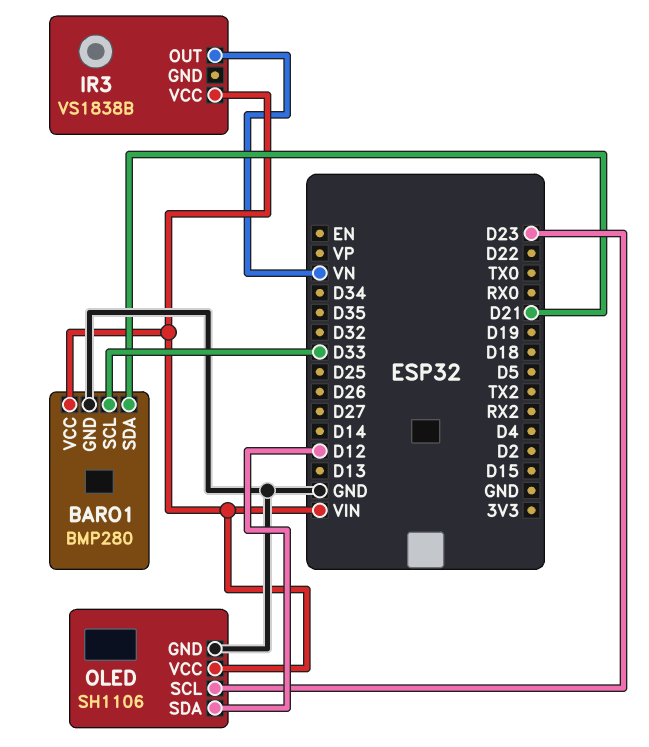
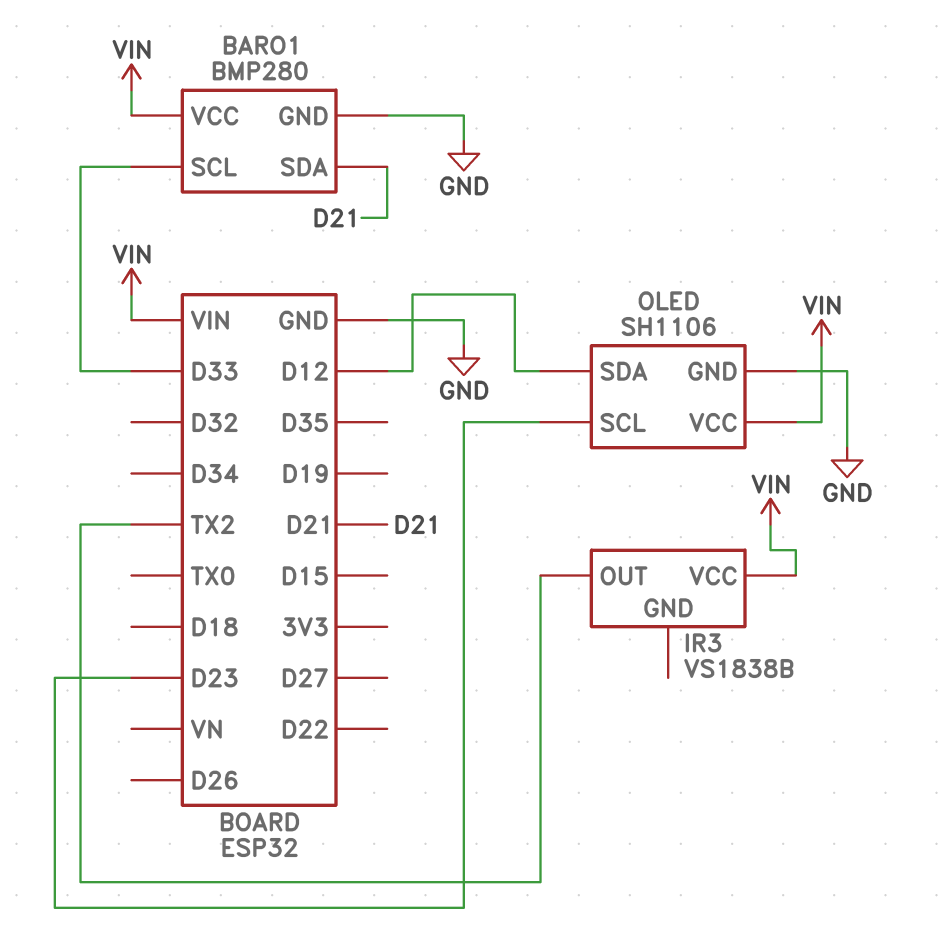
IR3 pin OUT: VN -> TX2

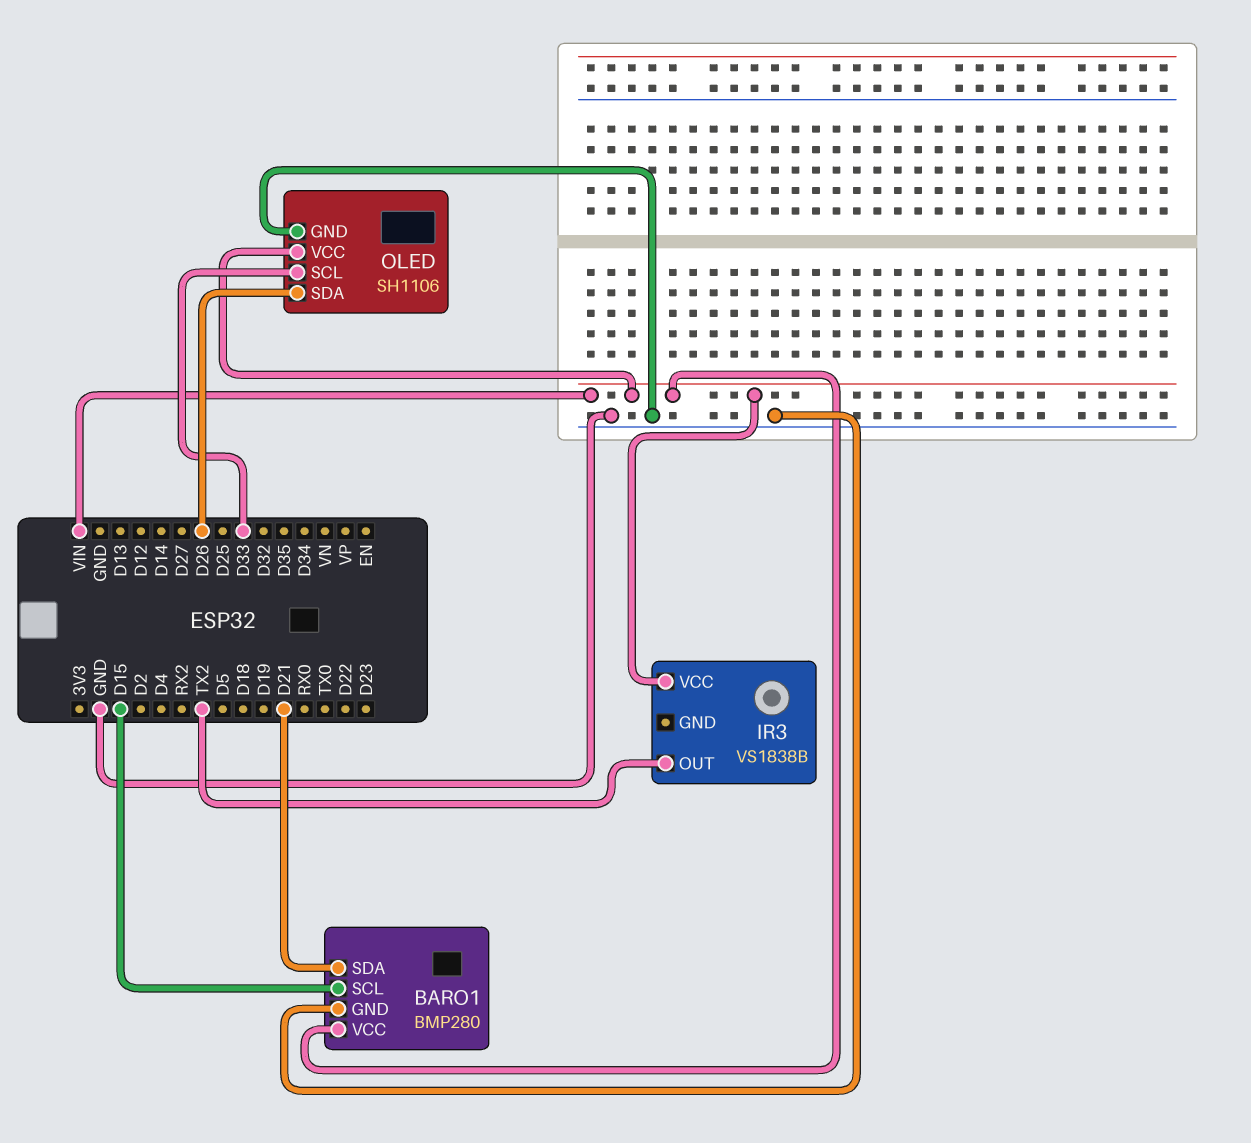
BARO1 pin SCL: D33 -> D15
OLED pin SCL: D23 -> D33
OLED pin SDA: D12 -> D26

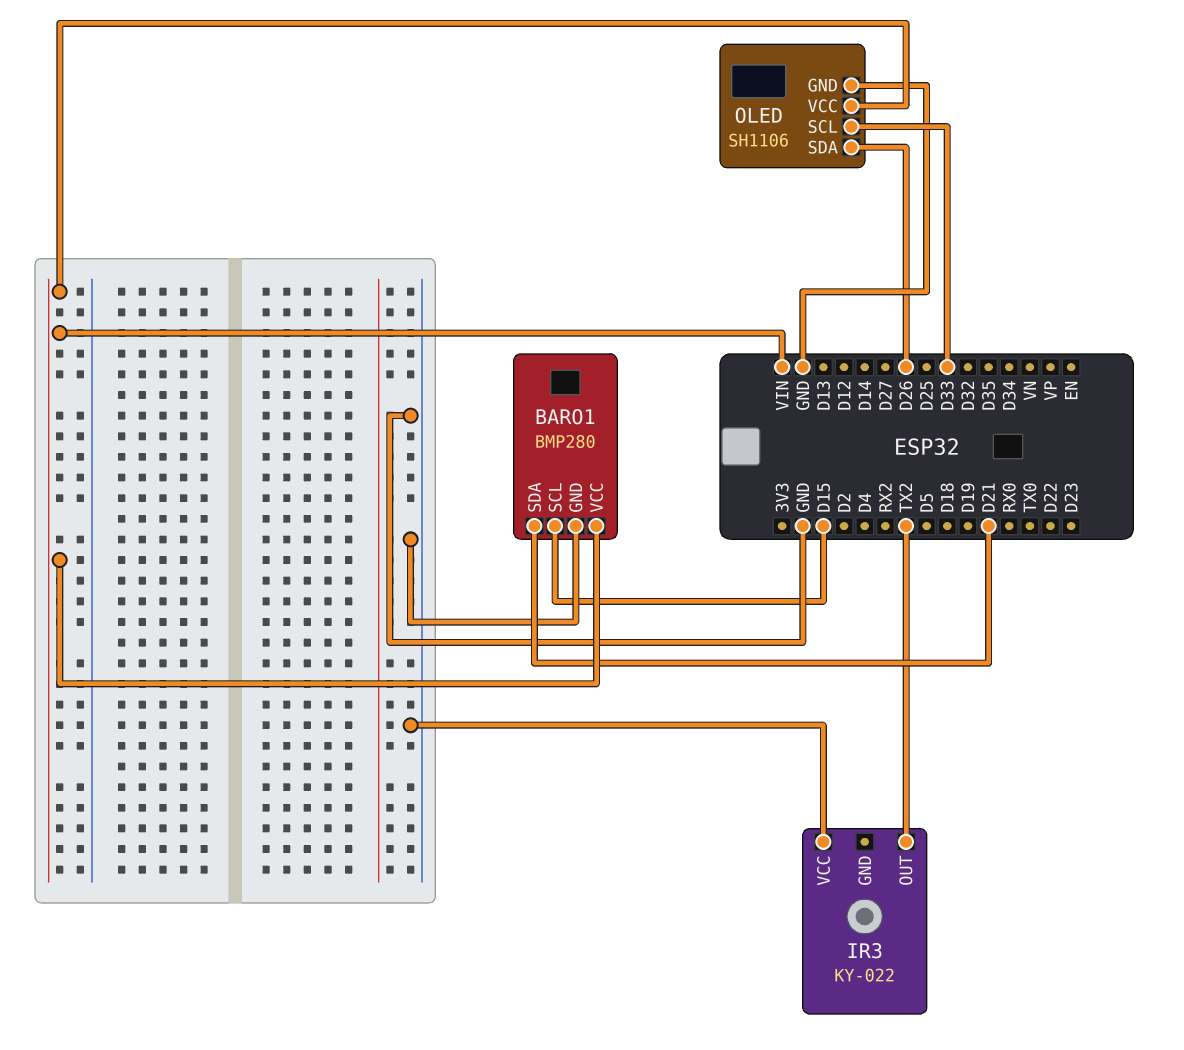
IR3: VS1838B -> KY-022
IR3 pin VCC: VIN -> GND

